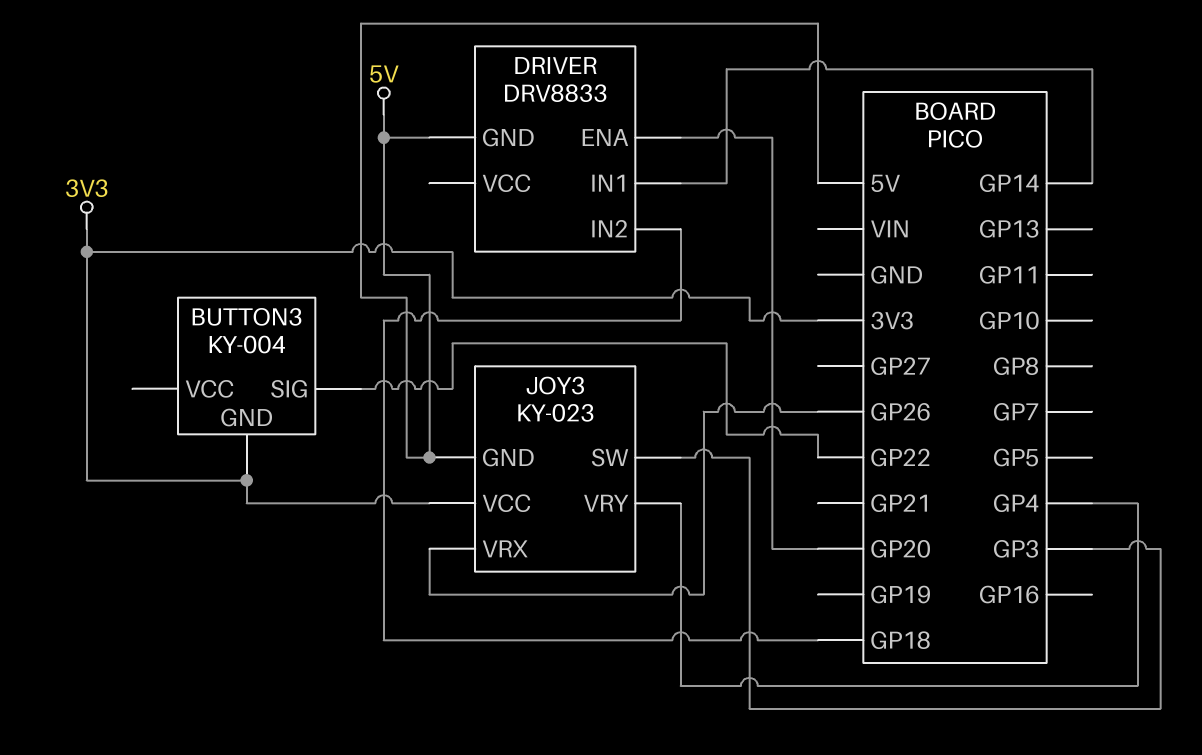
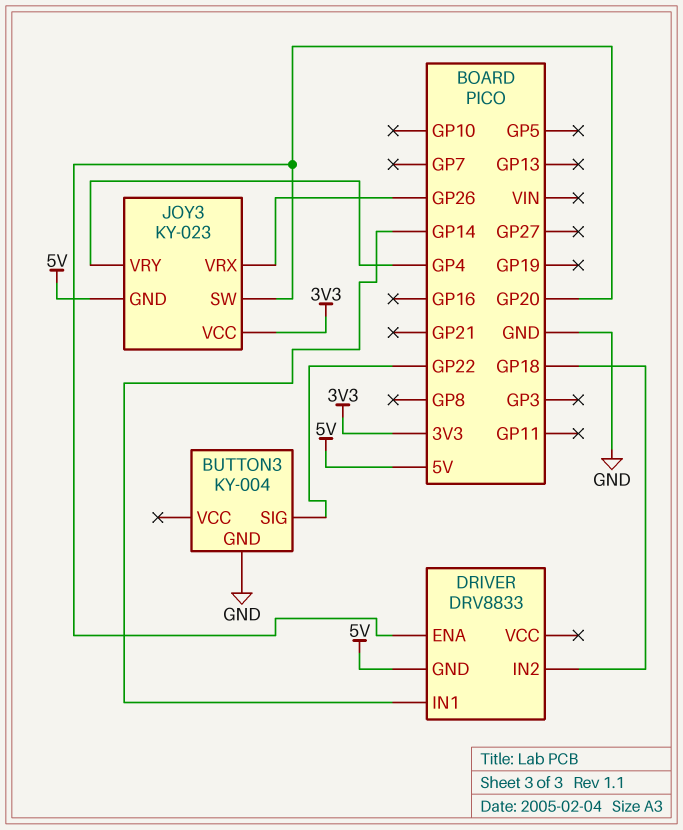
BUTTON3 pin GND: 3V3 -> GND
JOY3 pin SW: GP3 -> GP20

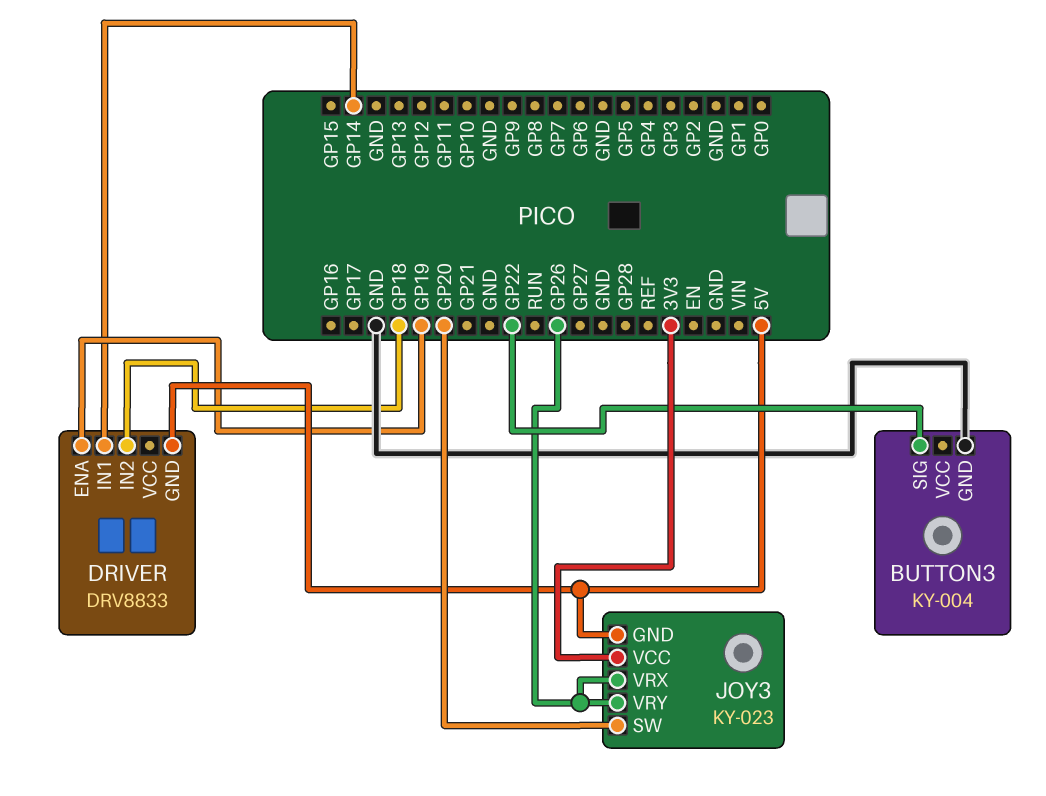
DRIVER pin ENA: GP20 -> GP19
JOY3 pin VRY: GP4 -> GP26

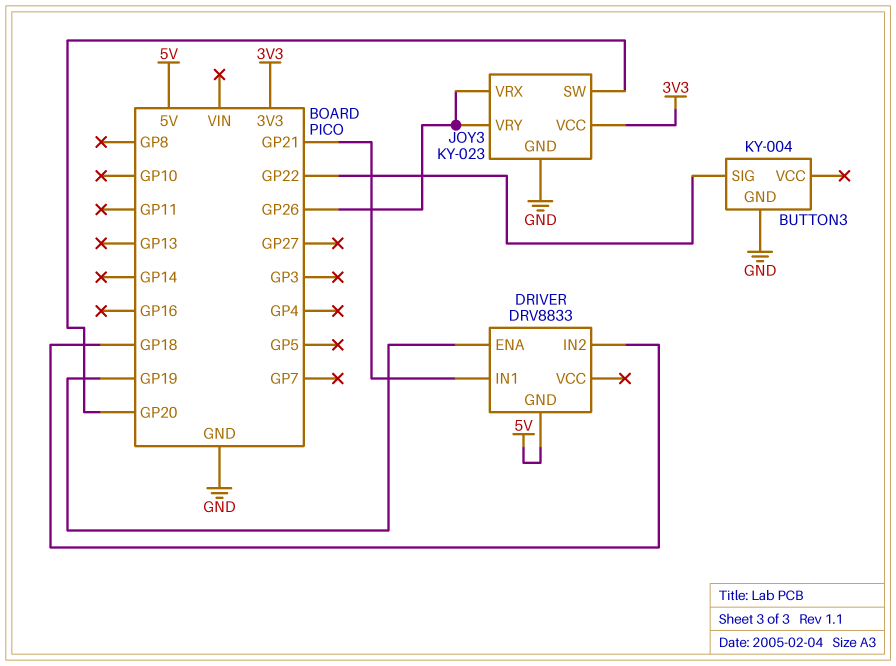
DRIVER pin IN1: GP14 -> GP21
JOY3 pin GND: 5V -> GND

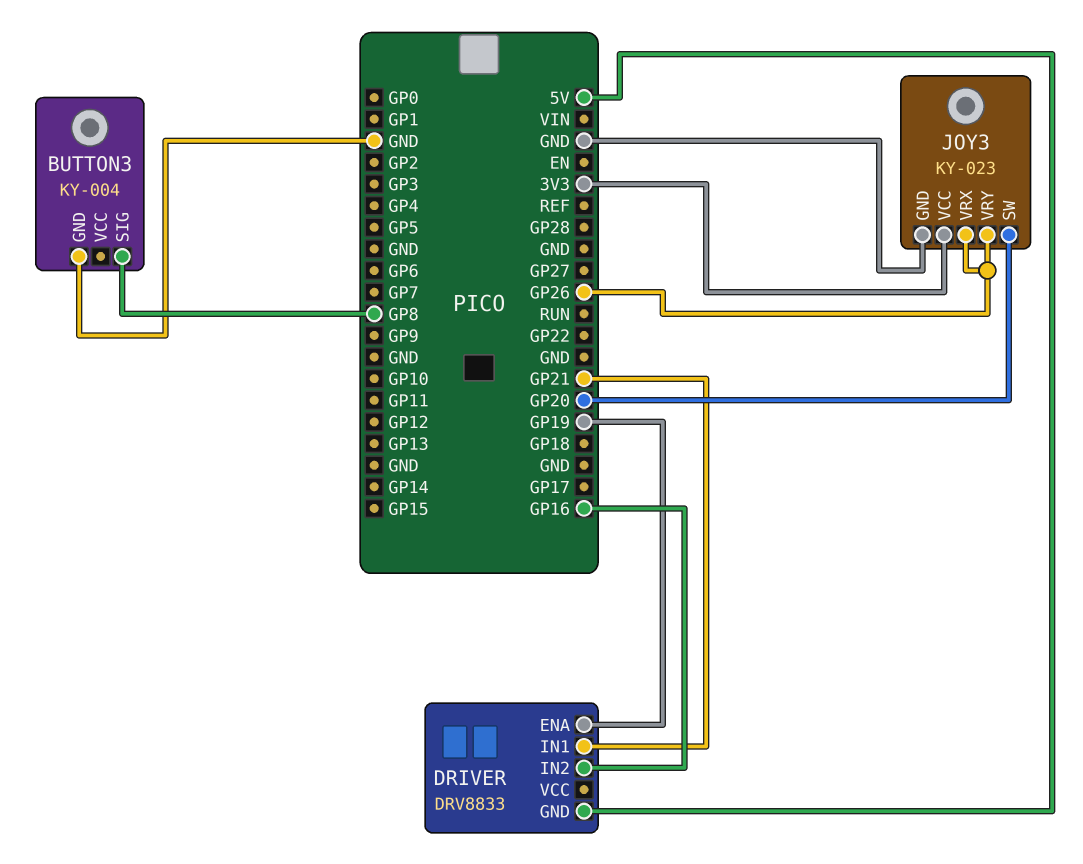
BUTTON3 pin SIG: GP22 -> GP8
DRIVER pin IN2: GP18 -> GP16

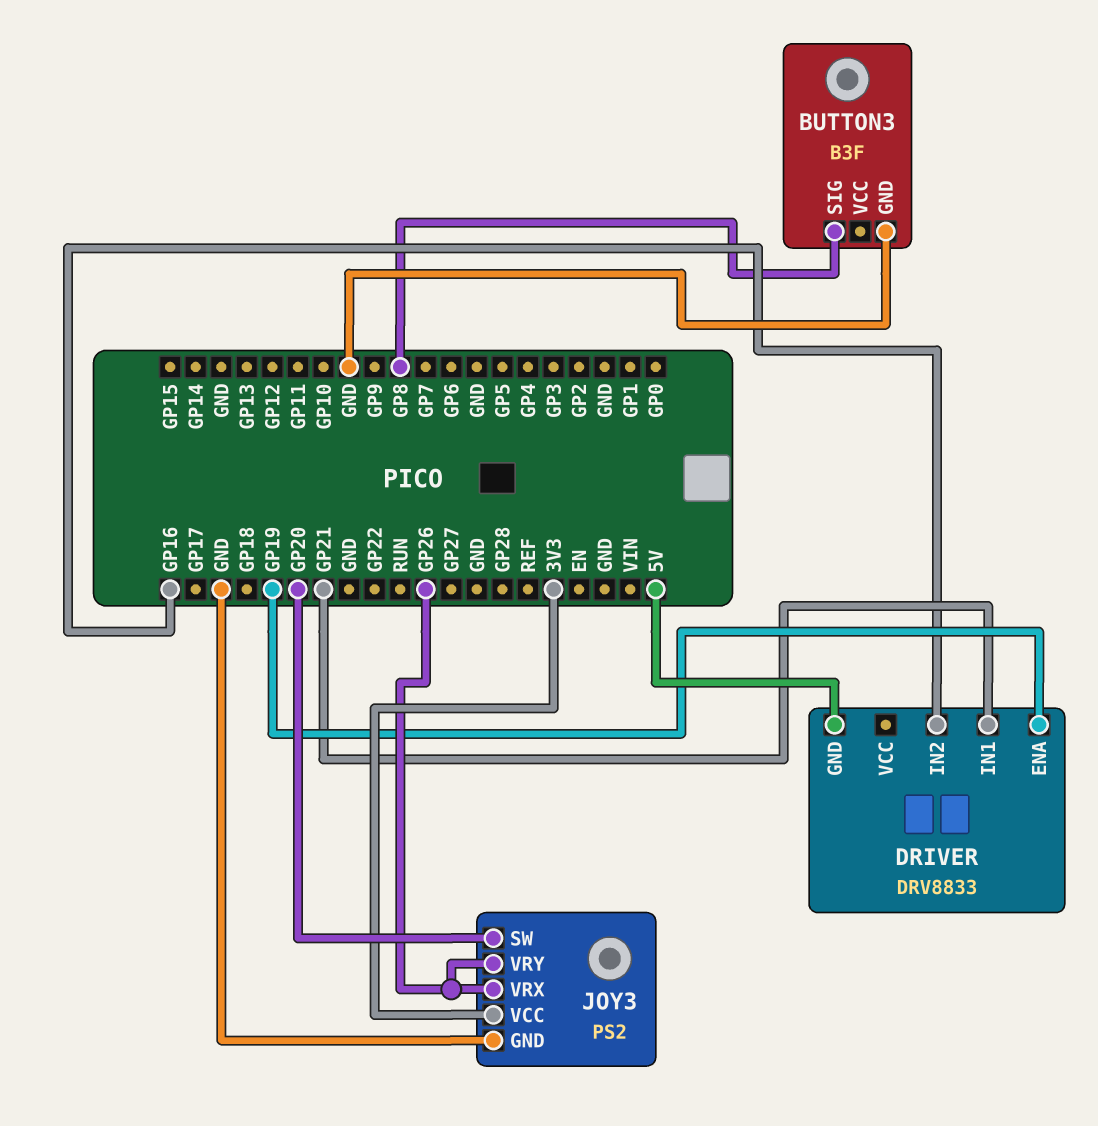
BUTTON3: KY-004 -> B3F
JOY3: KY-023 -> PS2

